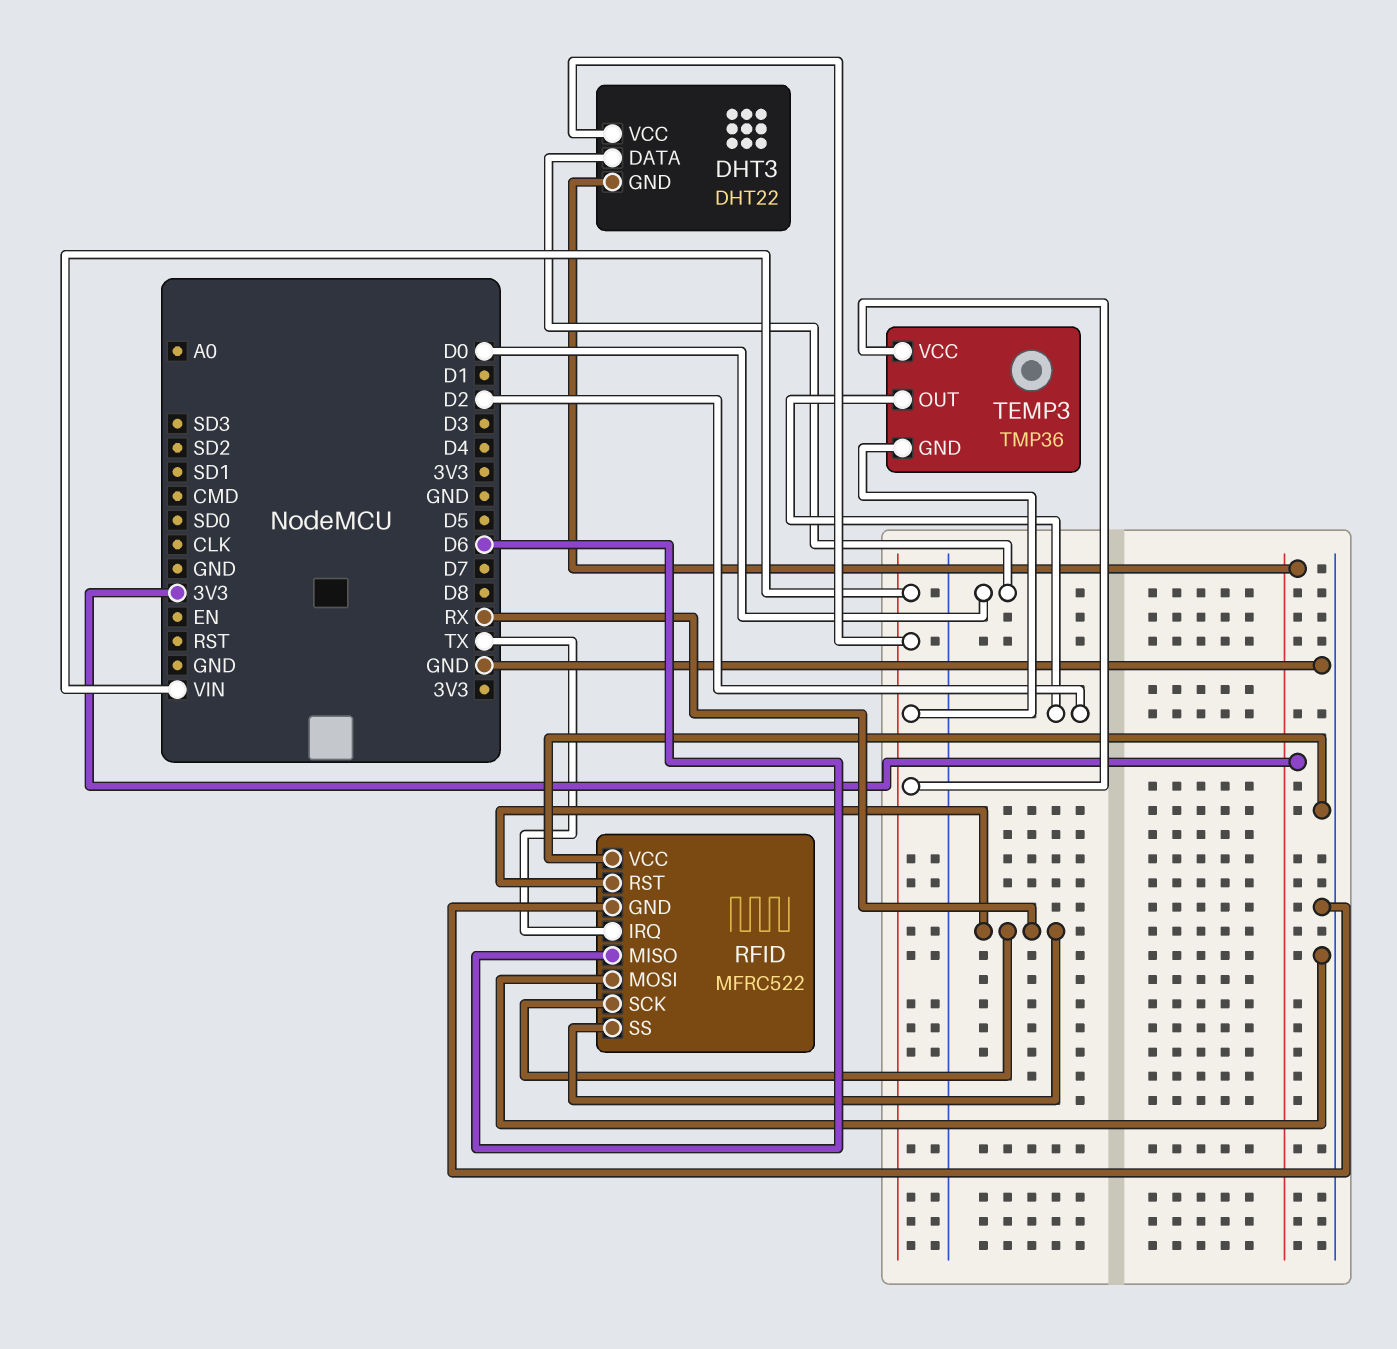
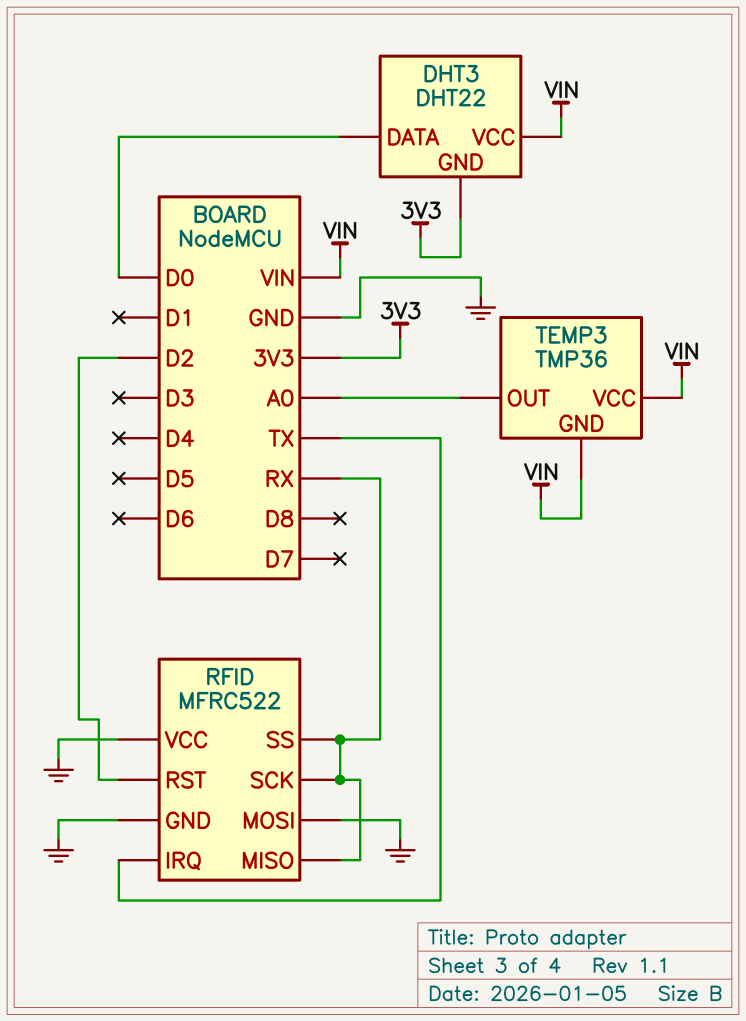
RFID pin MISO: D6 -> RX
RFID pin RST: RX -> D2
TEMP3 pin OUT: D2 -> A0

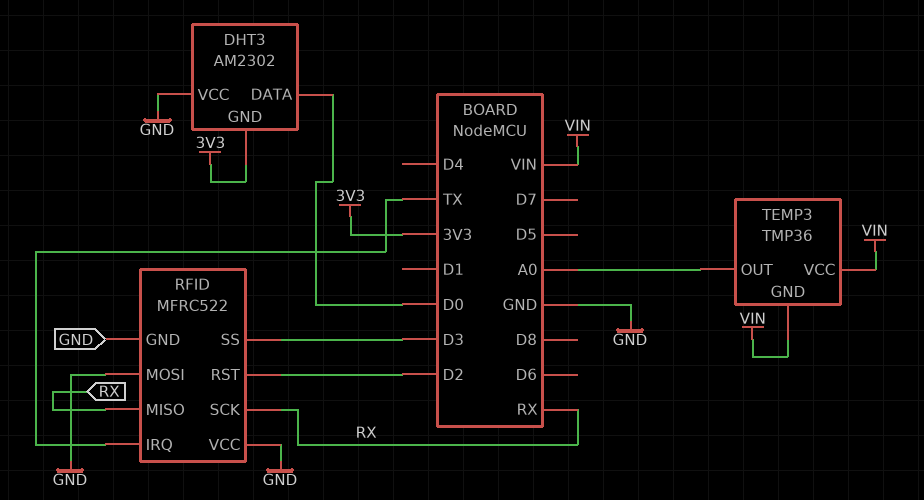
DHT3: DHT22 -> AM2302
DHT3 pin VCC: VIN -> GND
RFID pin SS: RX -> D3

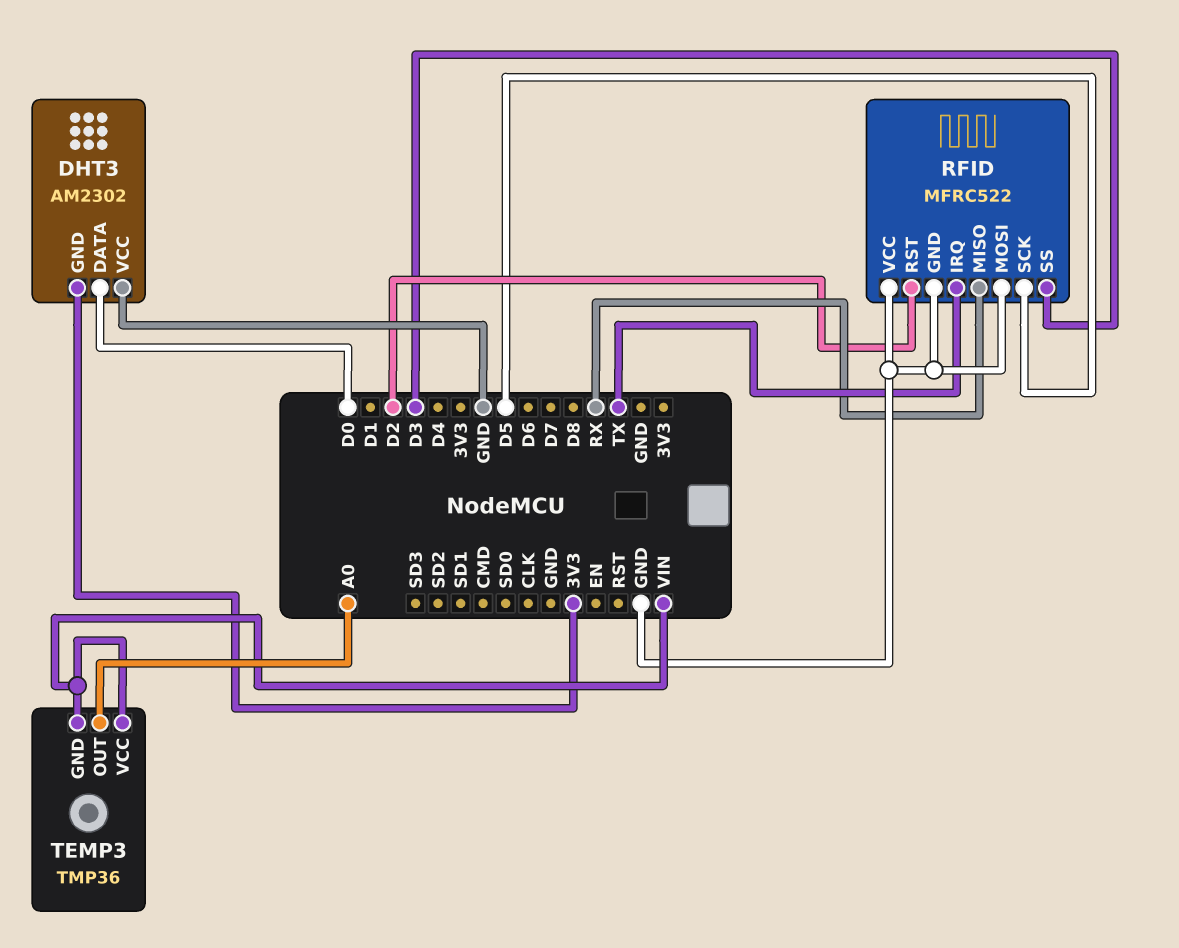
RFID pin SCK: RX -> D5

